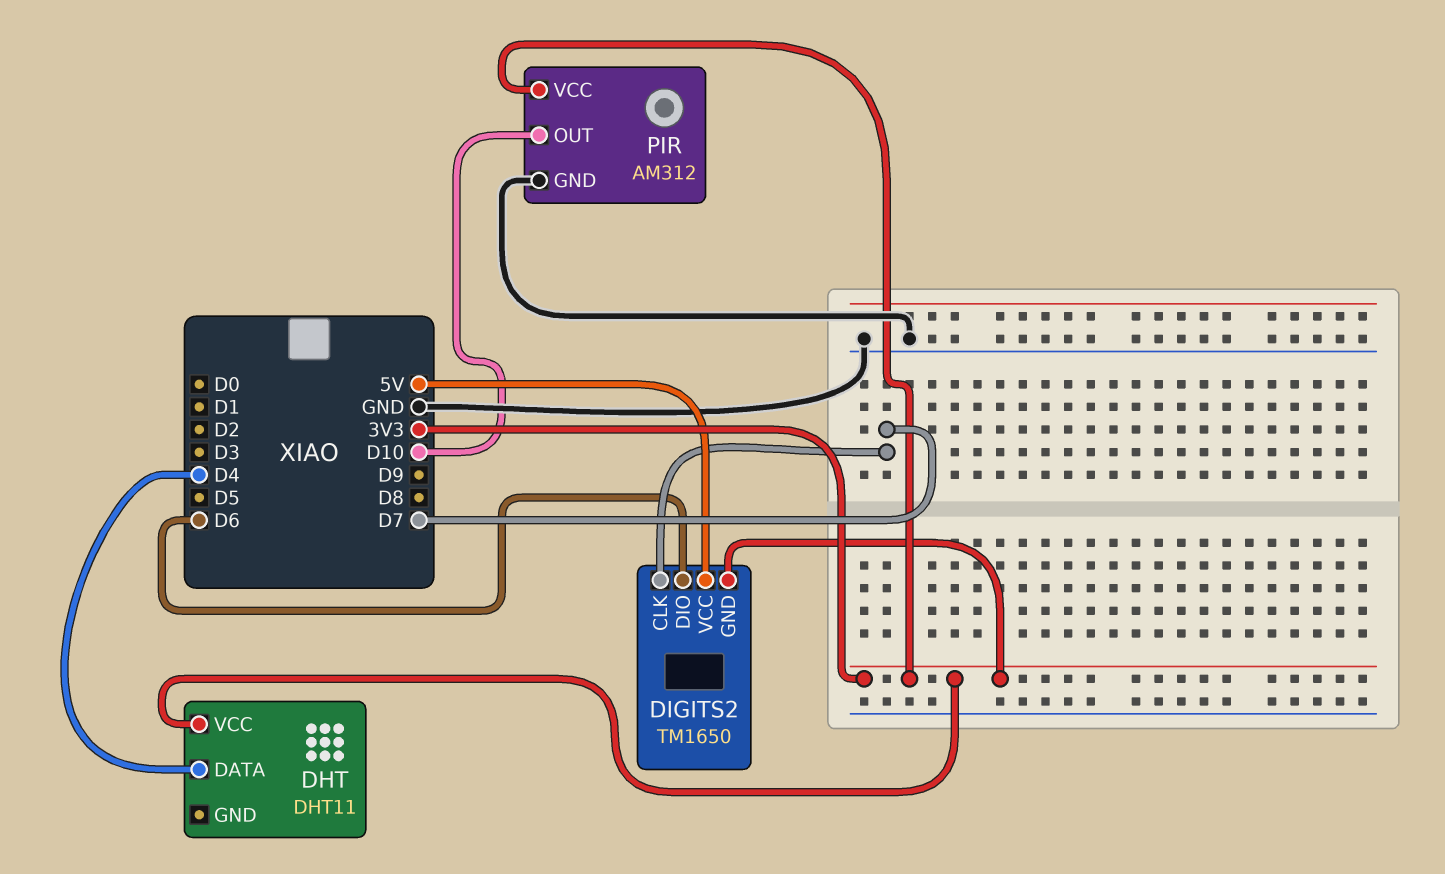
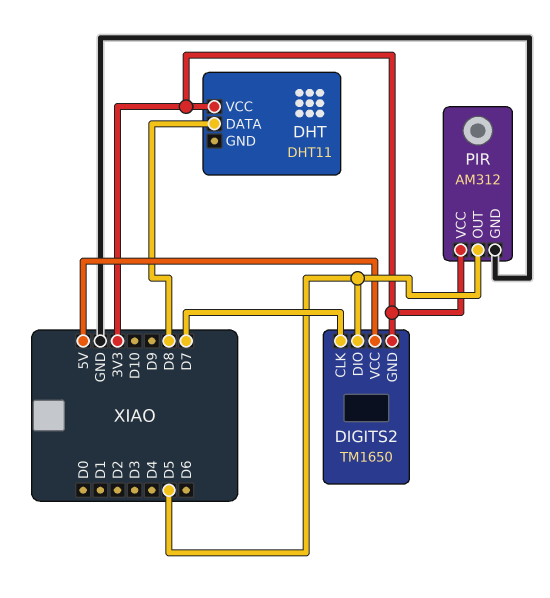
DHT pin DATA: D4 -> D8
DIGITS2 pin DIO: D6 -> D5
PIR pin OUT: D10 -> D5

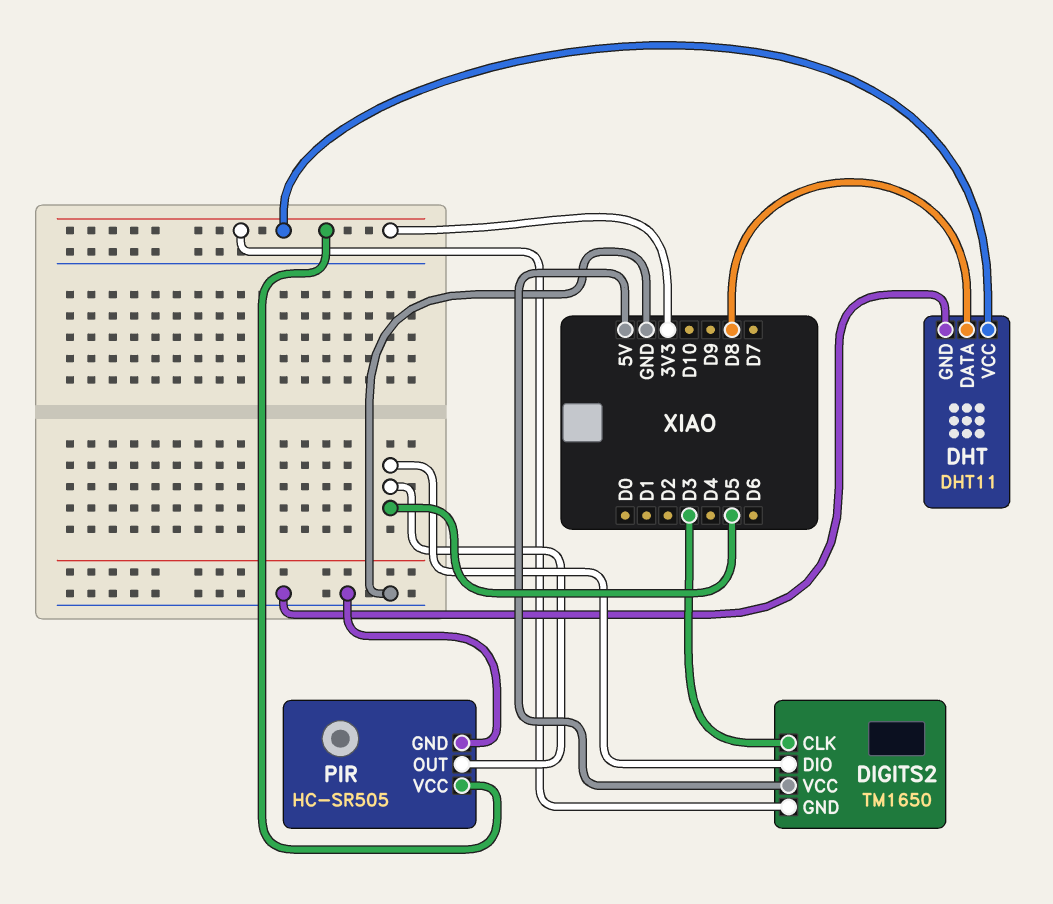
DHT pin GND: none -> GND
DIGITS2 pin CLK: D7 -> D3
PIR: AM312 -> HC-SR505

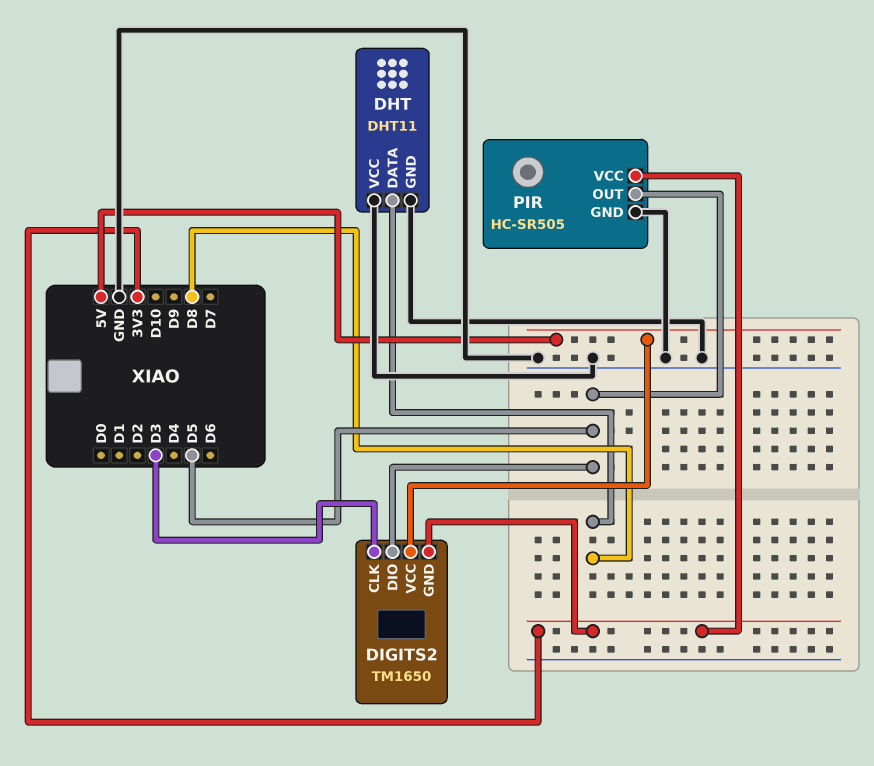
DHT pin VCC: 3V3 -> GND

